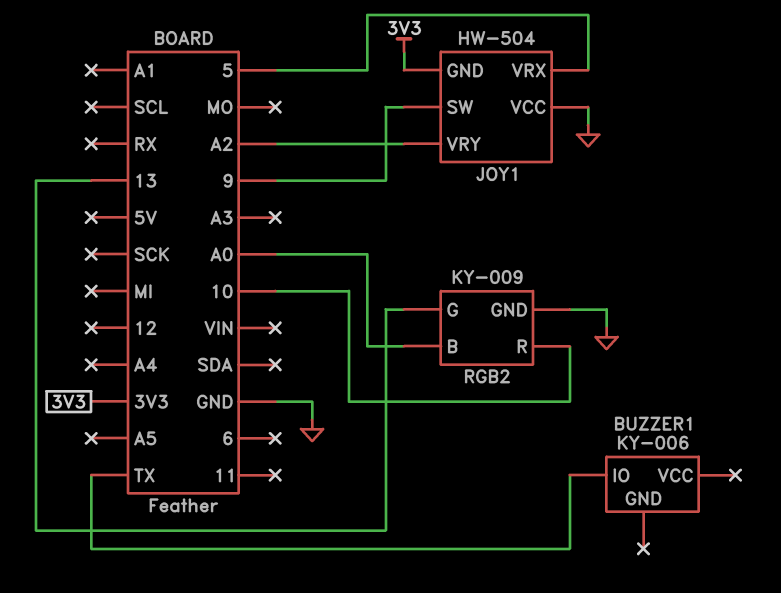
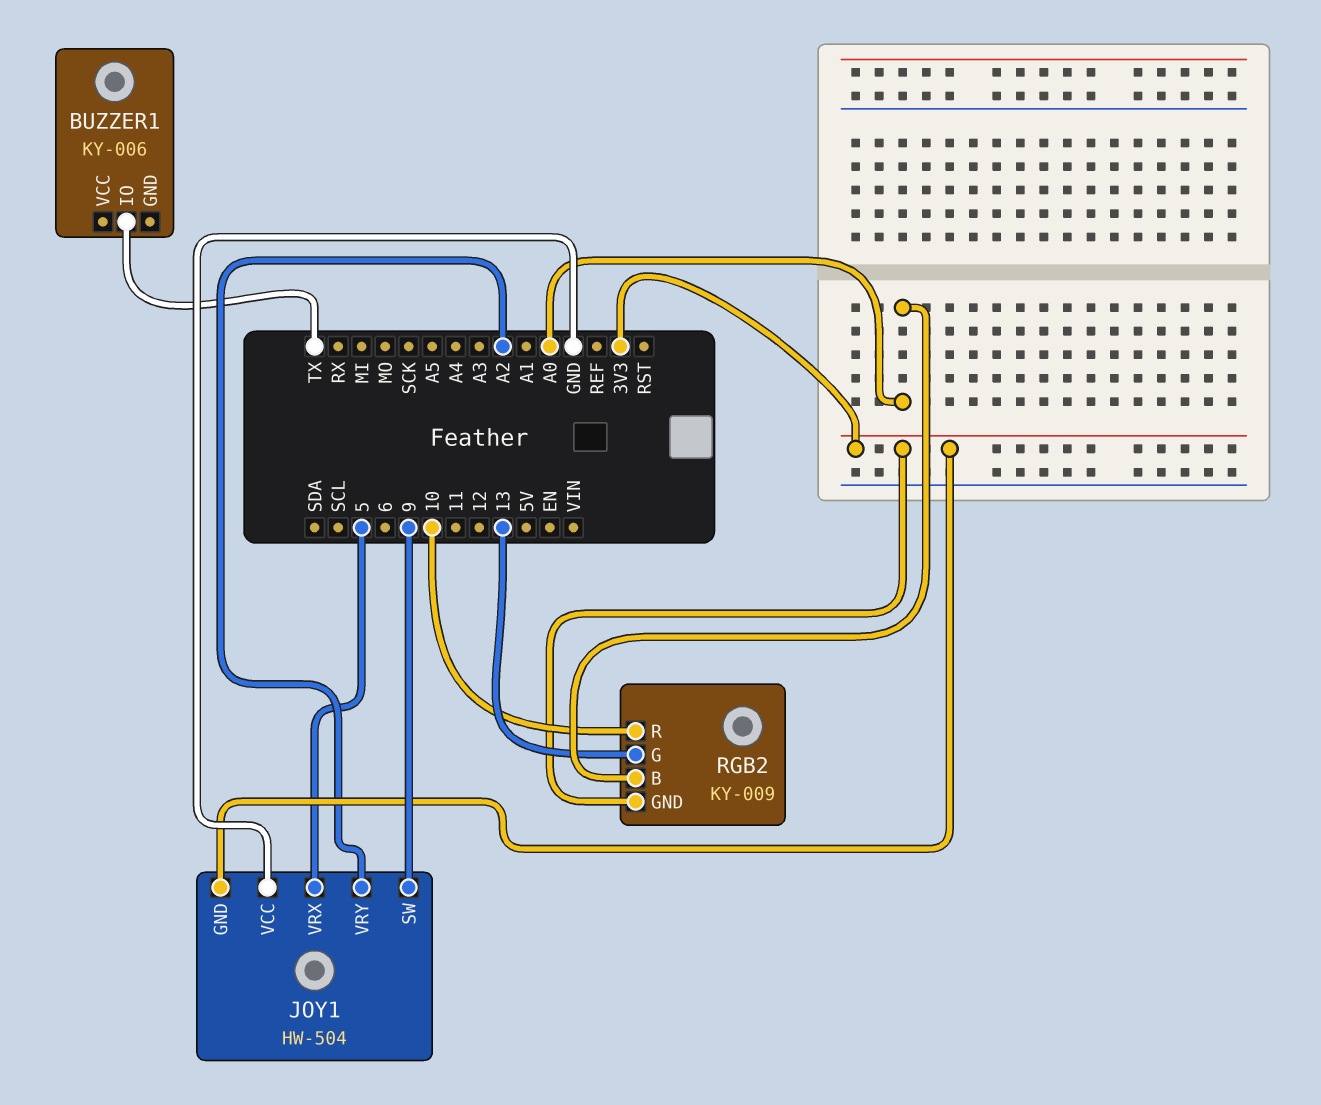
RGB2 pin GND: GND -> 3V3

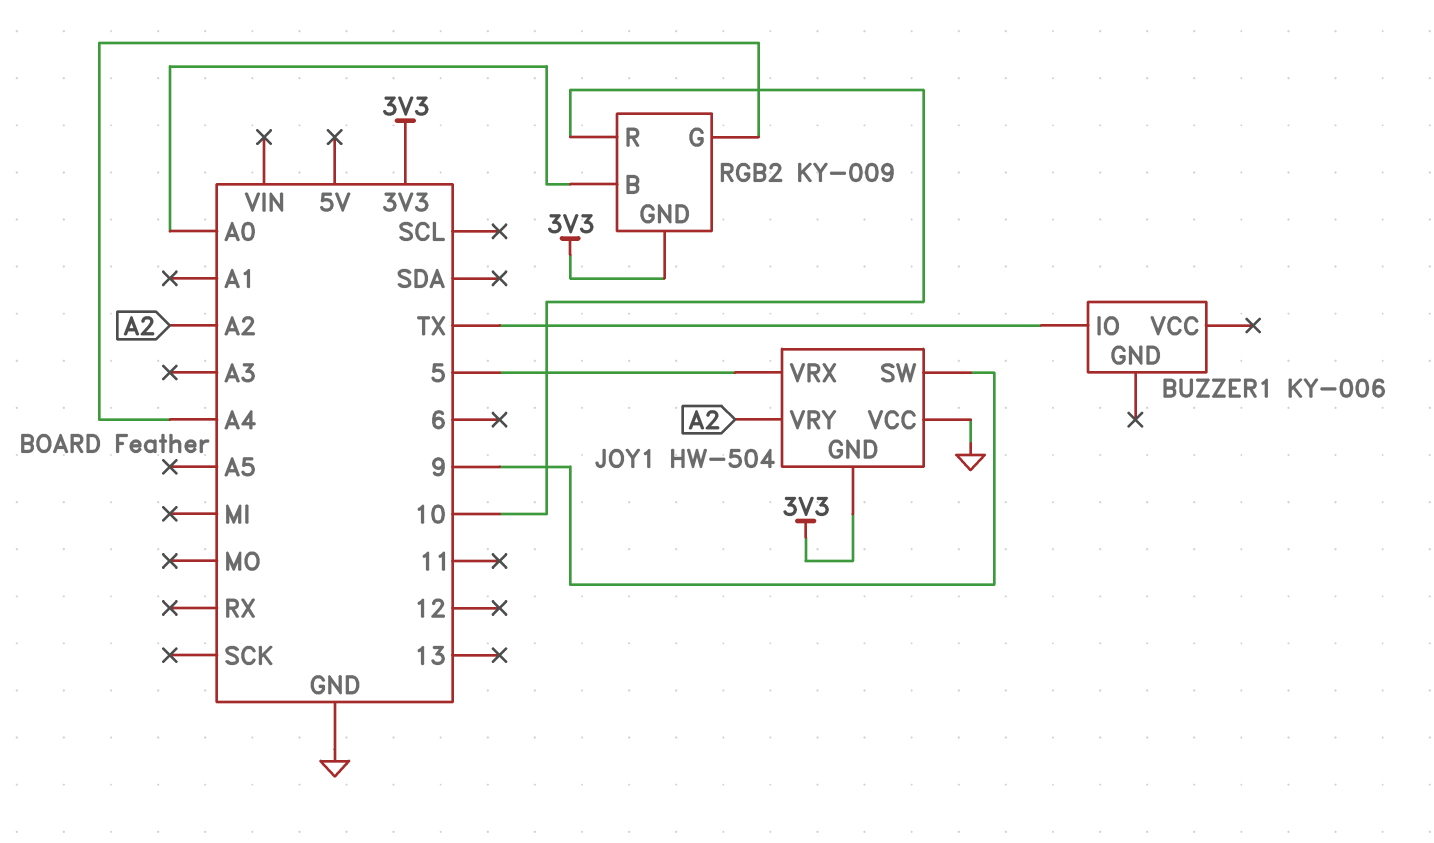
RGB2 pin G: 13 -> A4

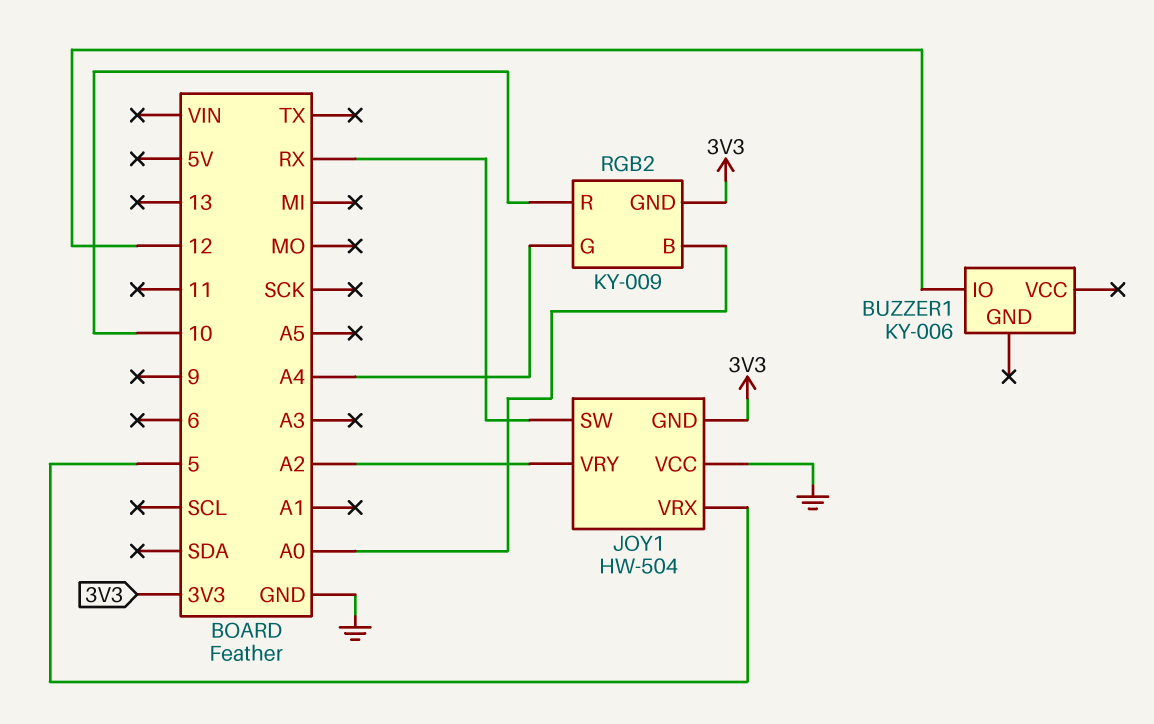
BUZZER1 pin IO: TX -> 12
JOY1 pin SW: 9 -> RX

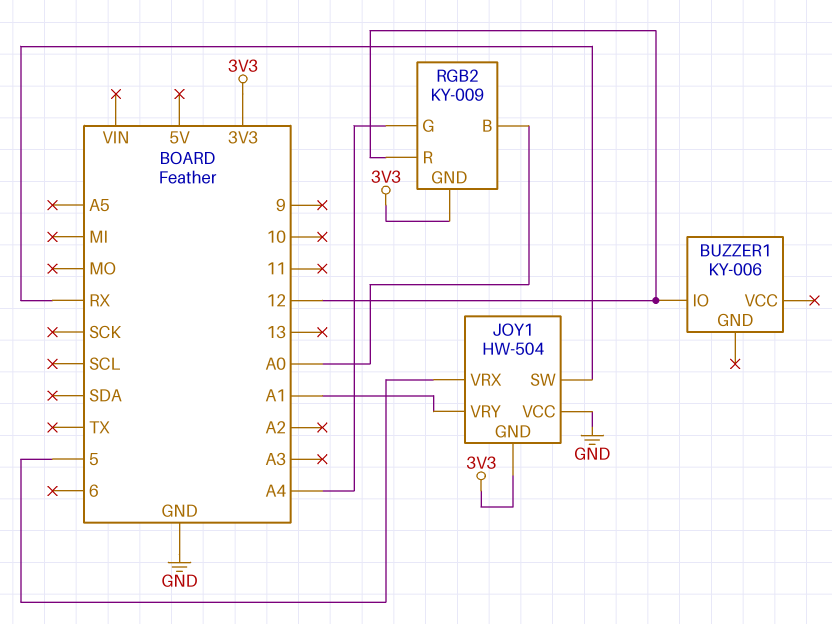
JOY1 pin VRY: A2 -> A1
RGB2 pin R: 10 -> 12

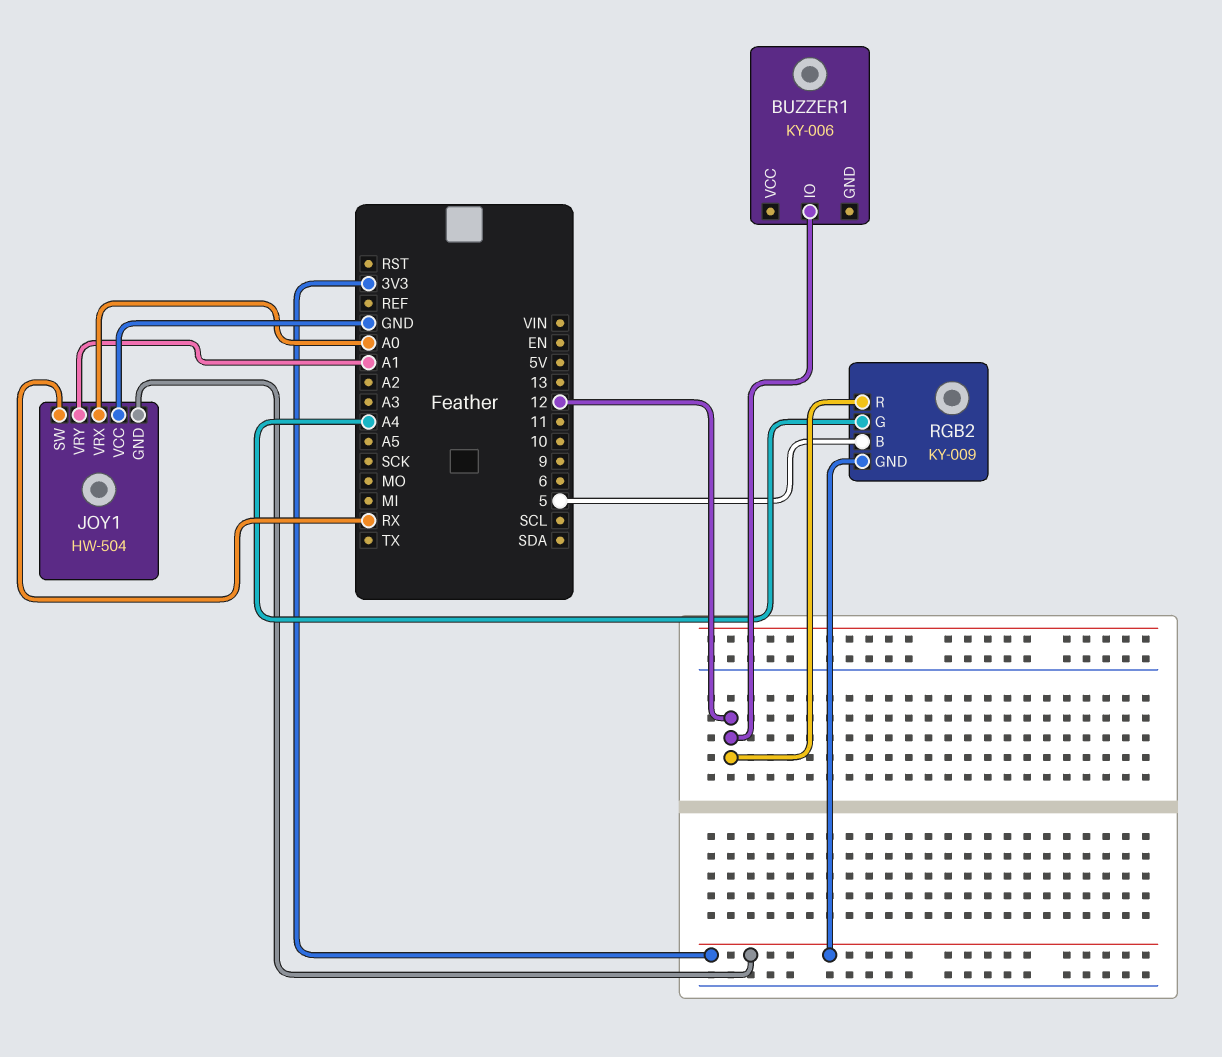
JOY1 pin VRX: 5 -> A0
RGB2 pin B: A0 -> 5

